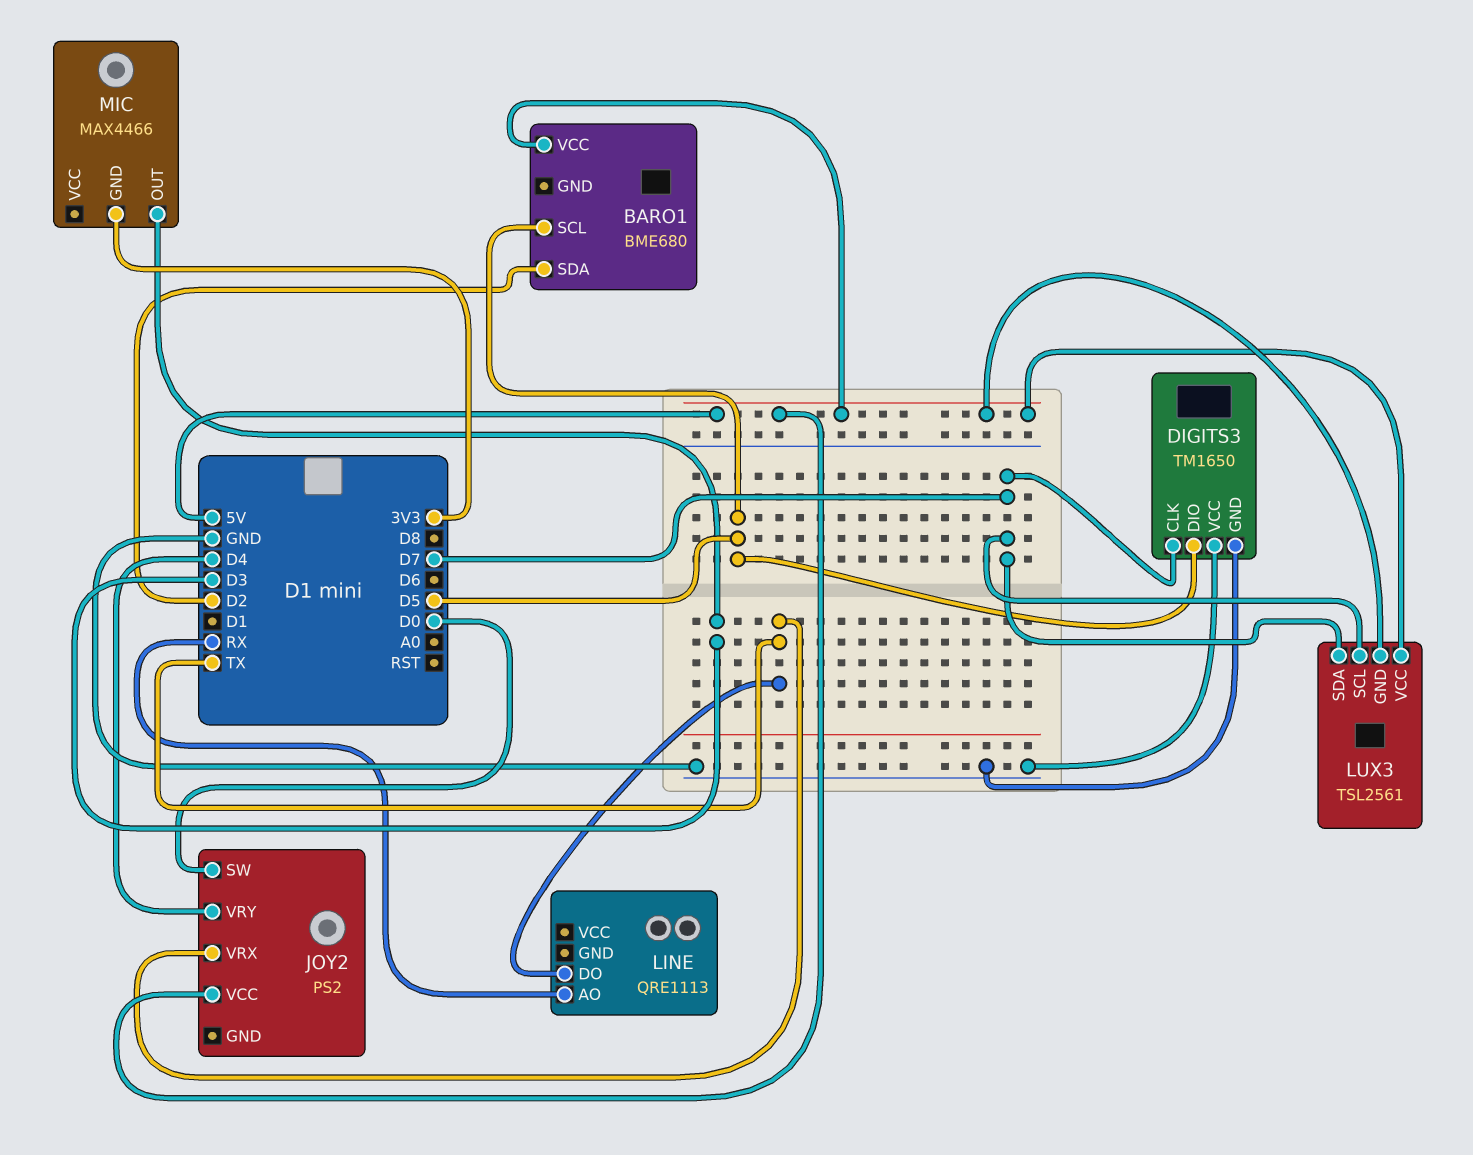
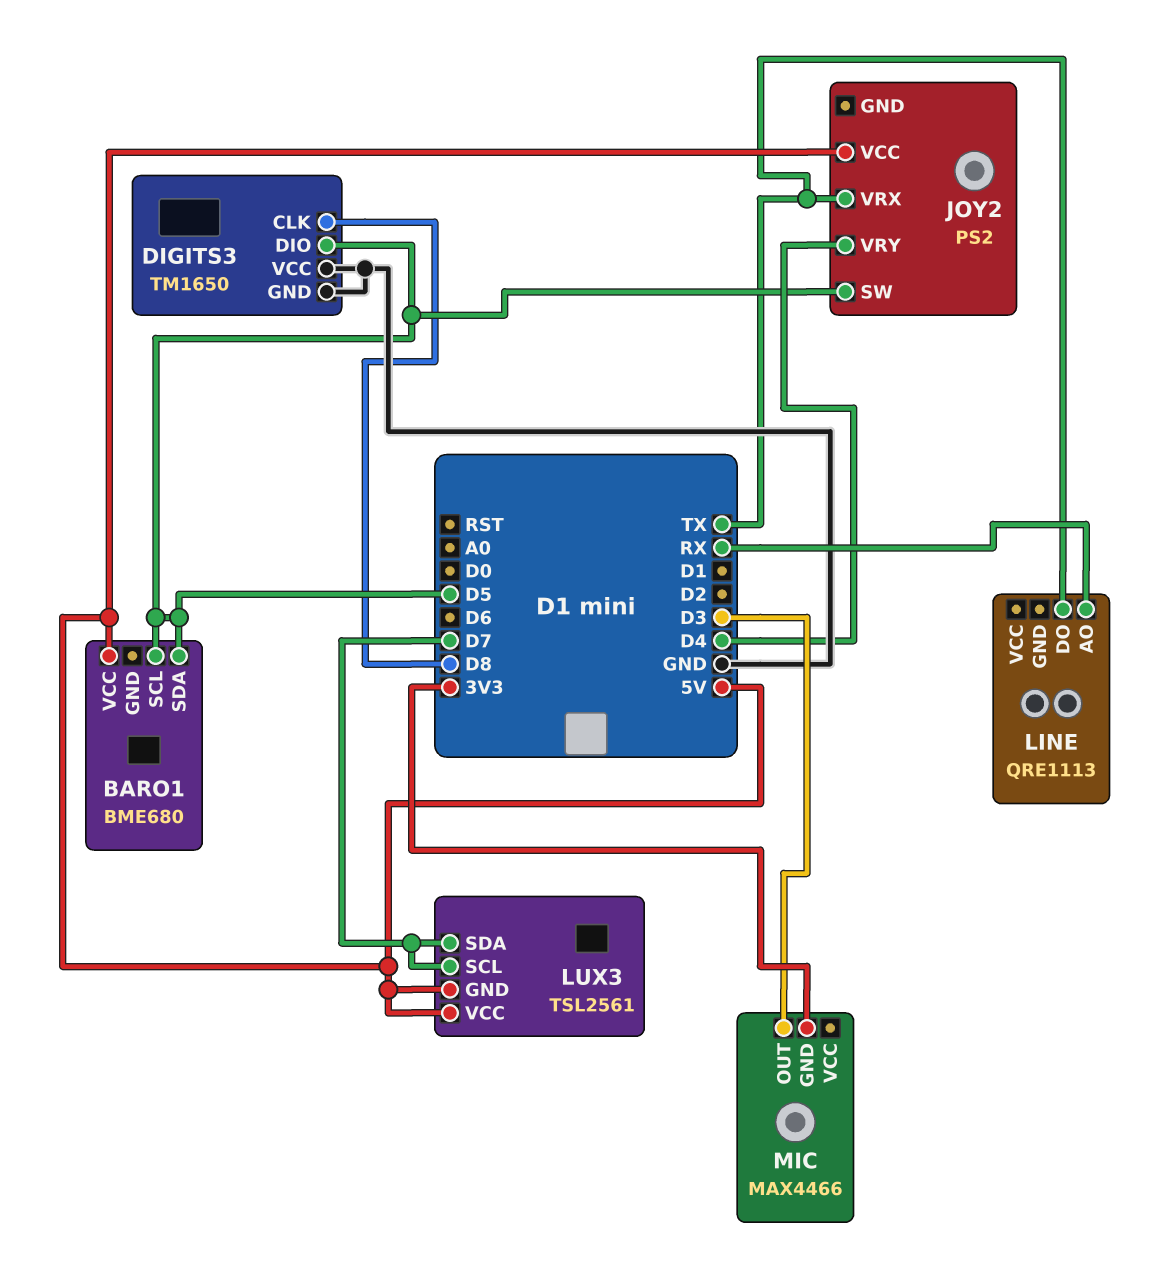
BARO1 pin SDA: D2 -> D5
DIGITS3 pin CLK: D7 -> D8
JOY2 pin SW: D0 -> D5

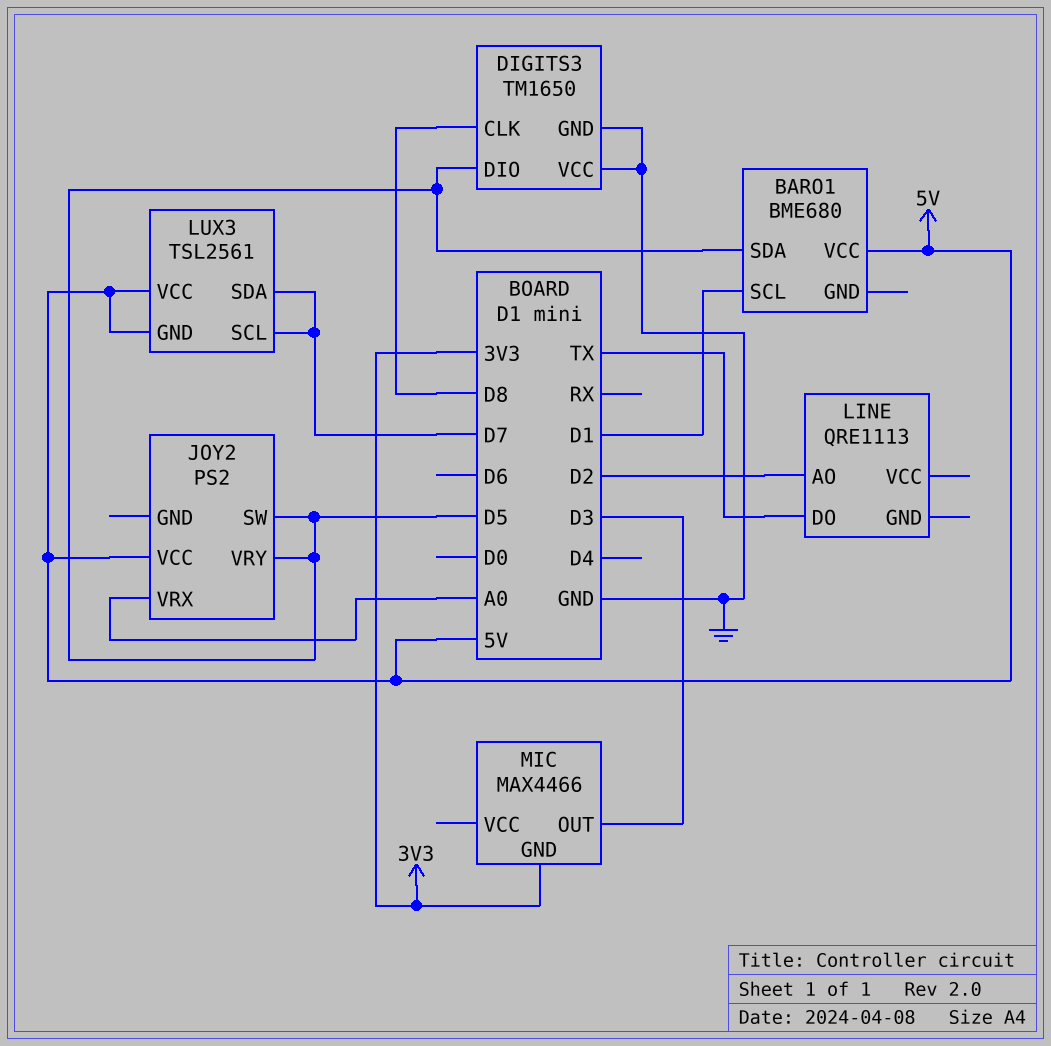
BARO1 pin SCL: D5 -> D1
JOY2 pin VRX: TX -> A0
JOY2 pin VRY: D4 -> D5
LINE pin AO: RX -> D2

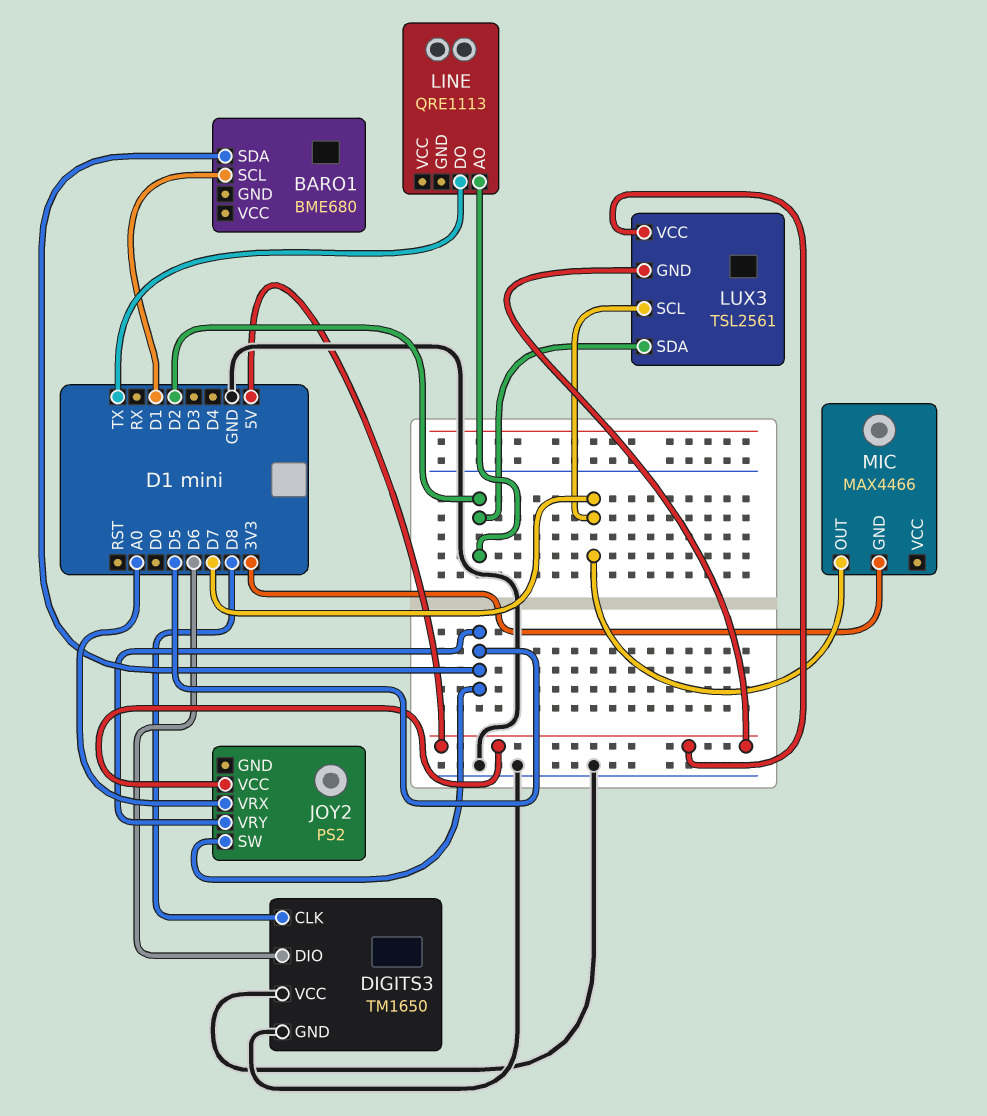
BARO1 pin VCC: 5V -> none
DIGITS3 pin DIO: D5 -> D6
LUX3 pin SDA: D7 -> D2
MIC pin OUT: D3 -> D7

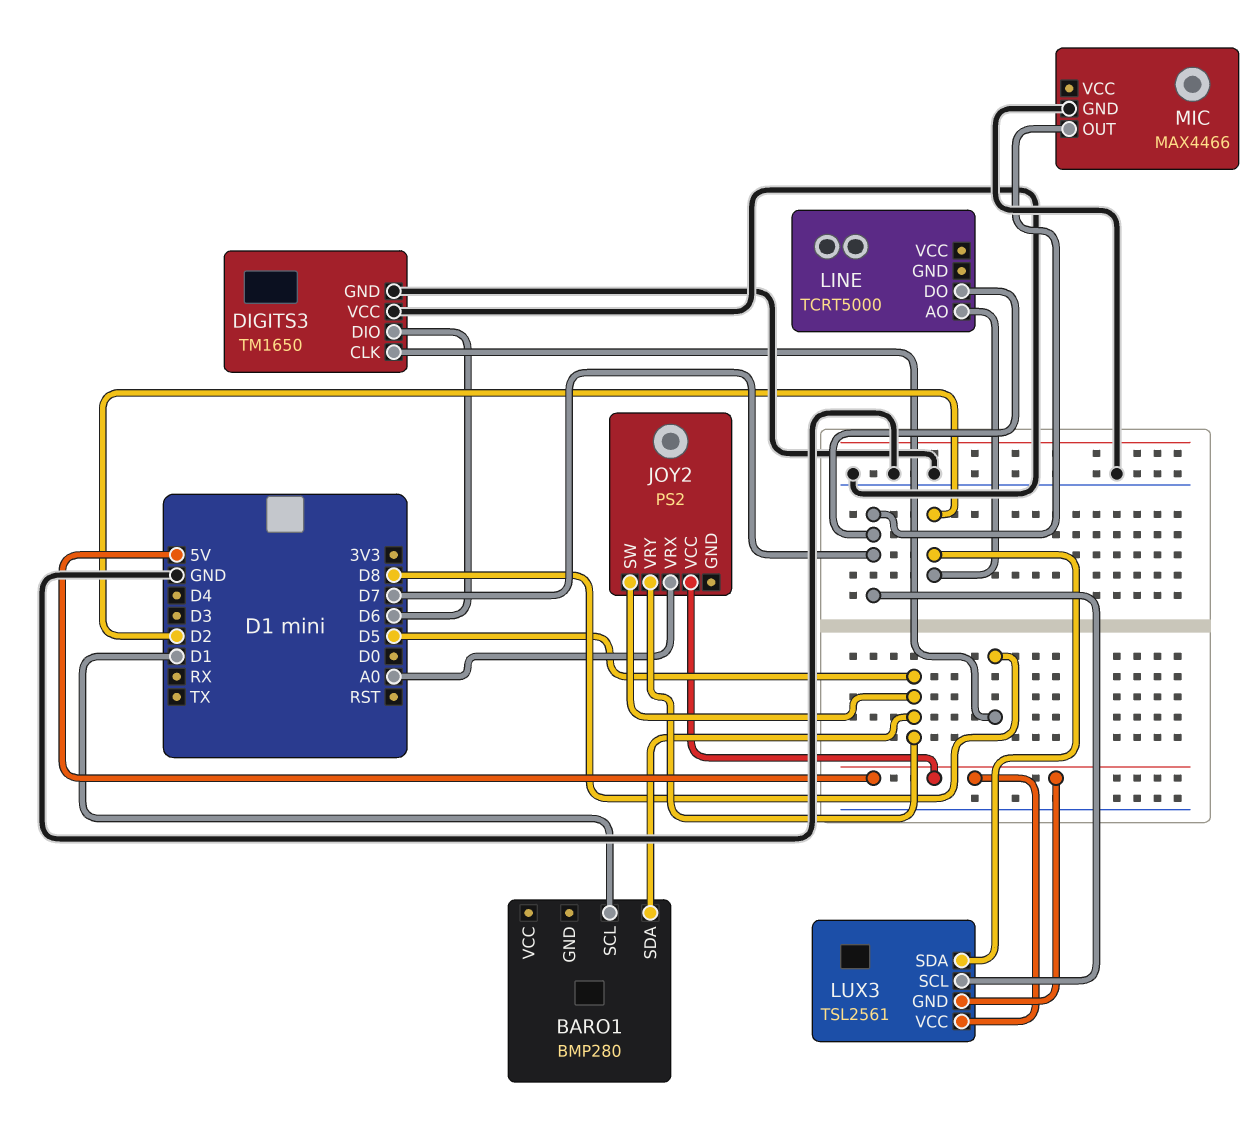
BARO1: BME680 -> BMP280
LINE: QRE1113 -> TCRT5000
LINE pin DO: TX -> D7
MIC pin GND: 3V3 -> GND

